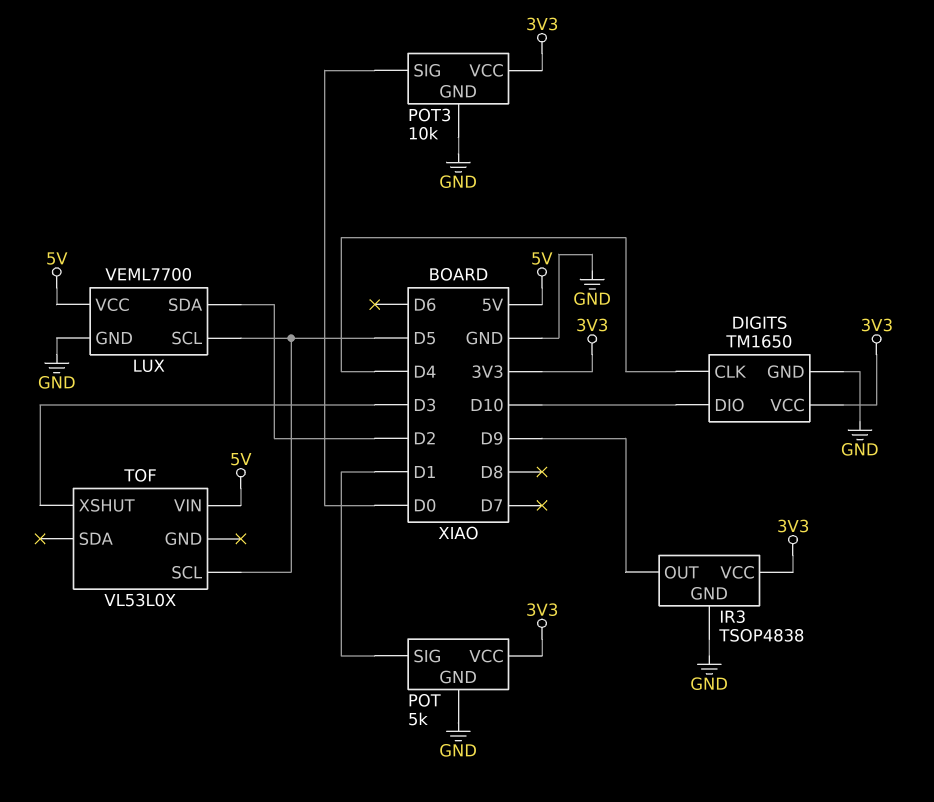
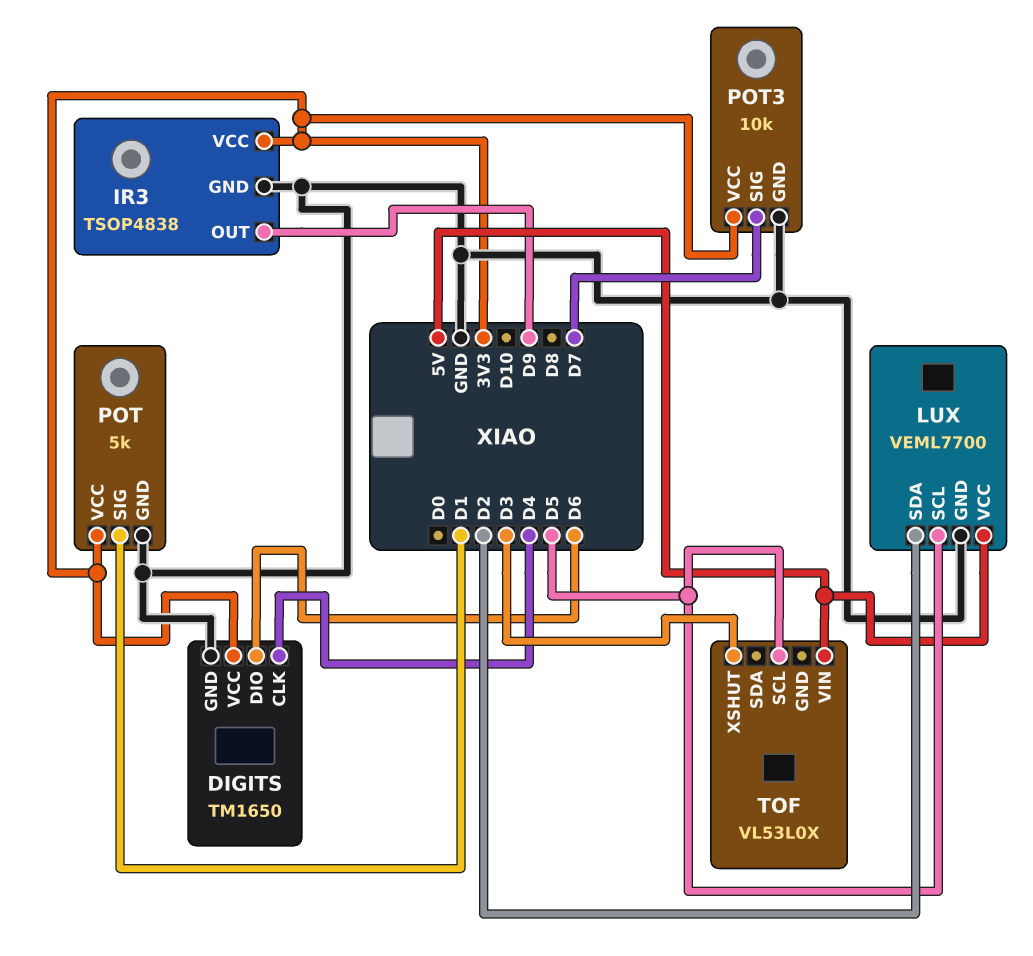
DIGITS pin DIO: D10 -> D6
POT3 pin SIG: D0 -> D7

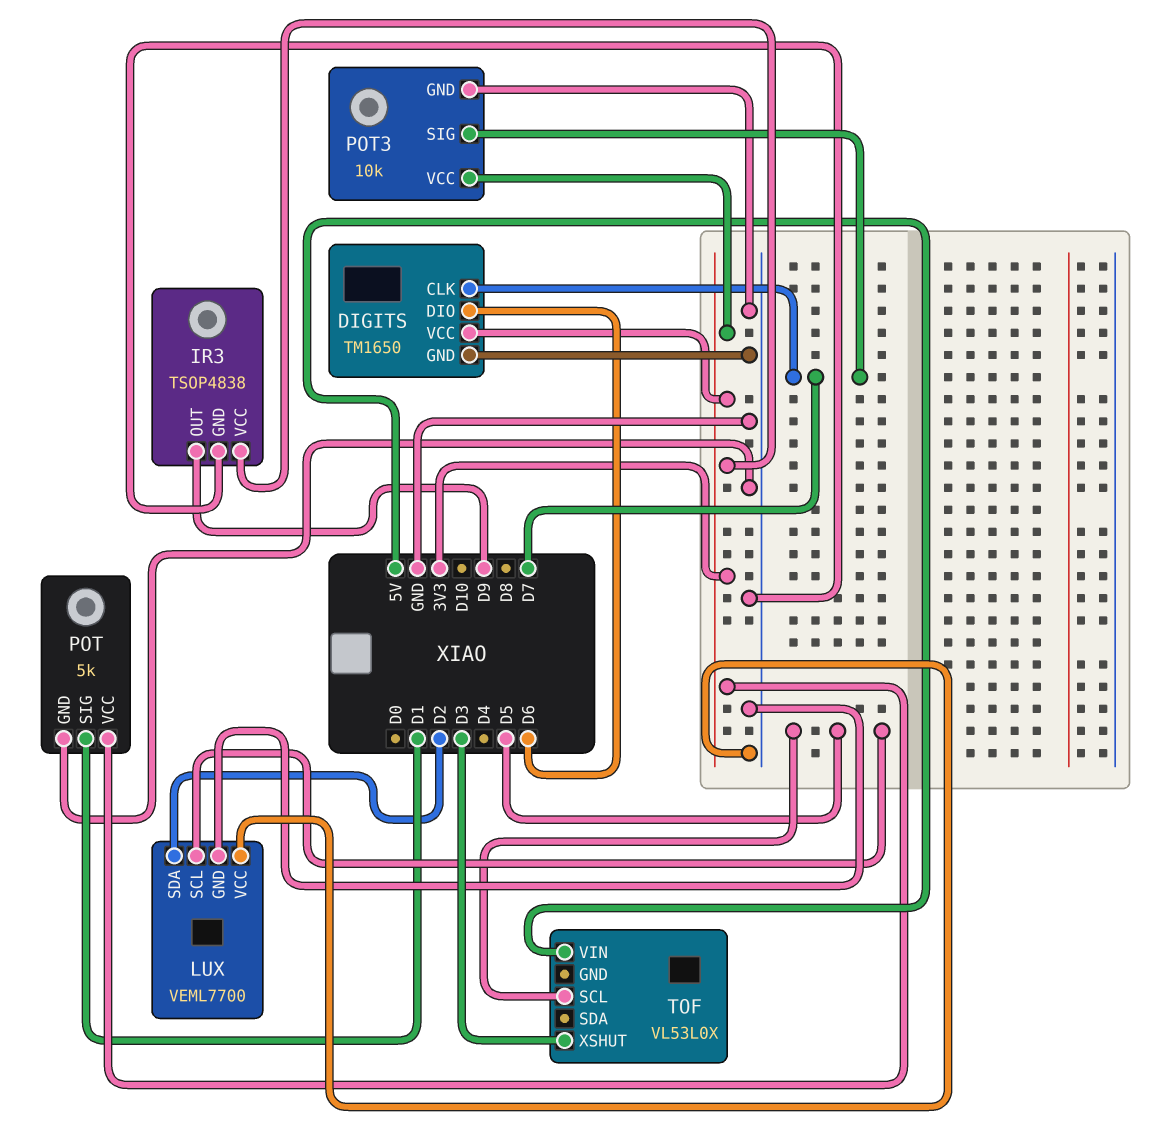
DIGITS pin CLK: D4 -> D7
LUX pin VCC: 5V -> GND

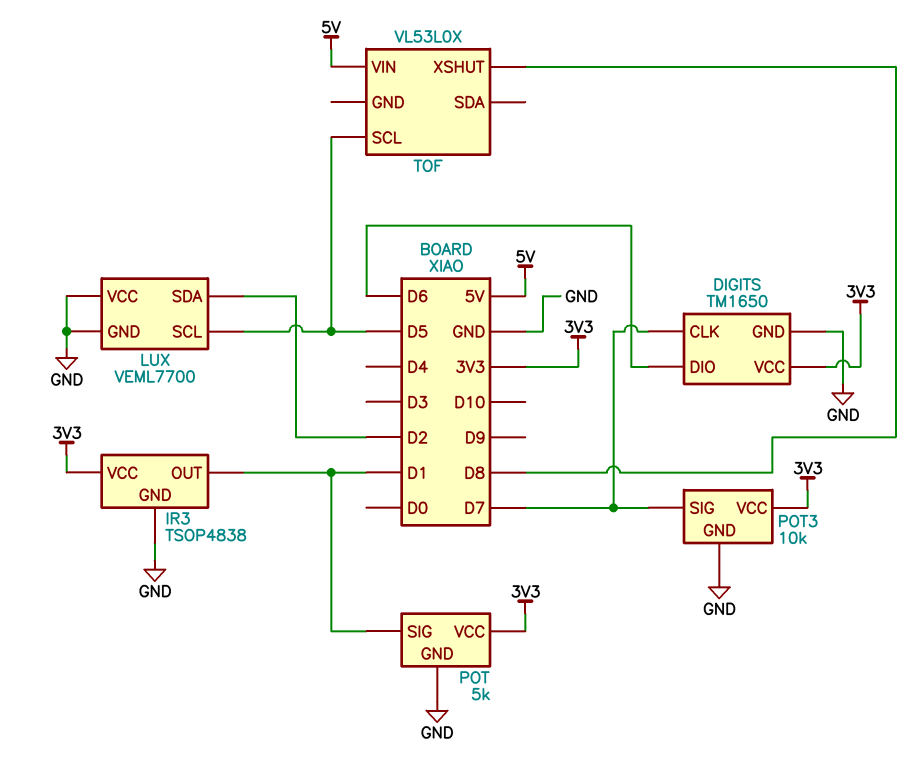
IR3 pin OUT: D9 -> D1
TOF pin XSHUT: D3 -> D8

